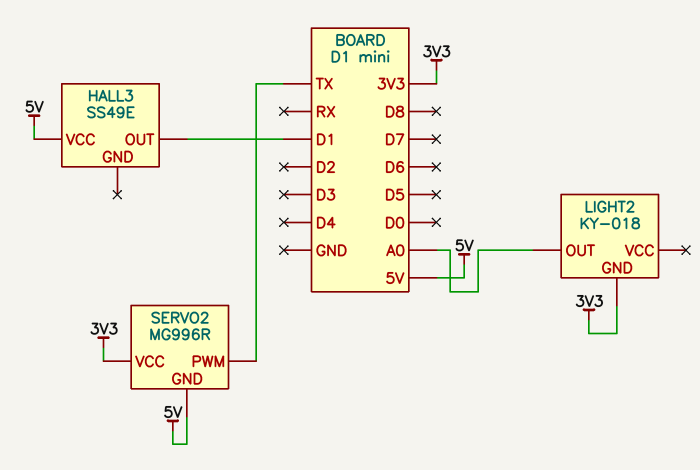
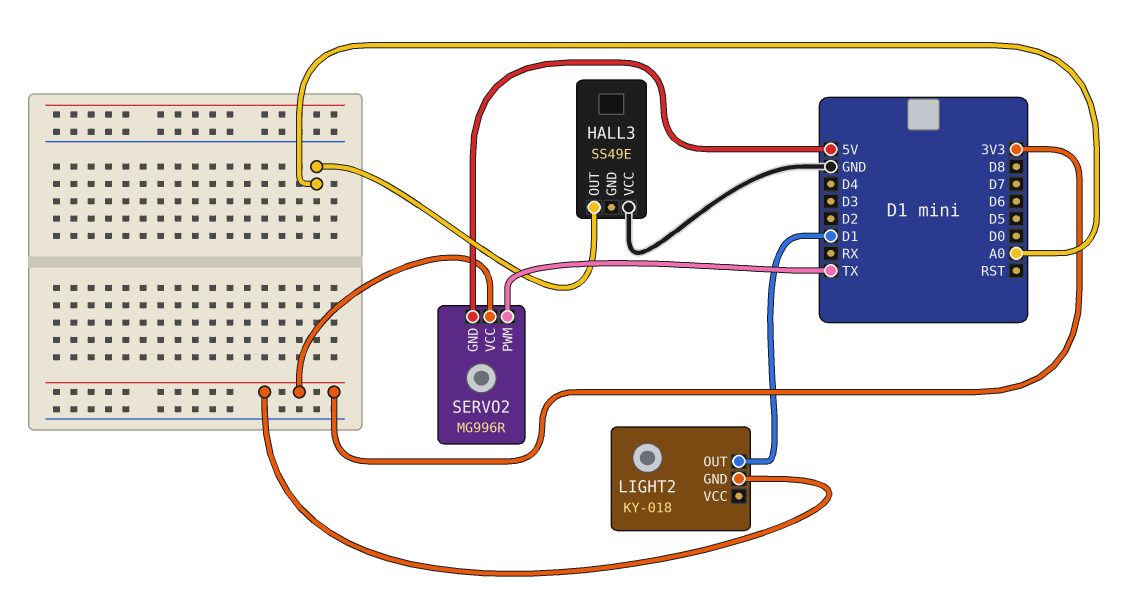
HALL3 pin OUT: D1 -> A0
HALL3 pin VCC: 5V -> GND
LIGHT2 pin OUT: A0 -> D1

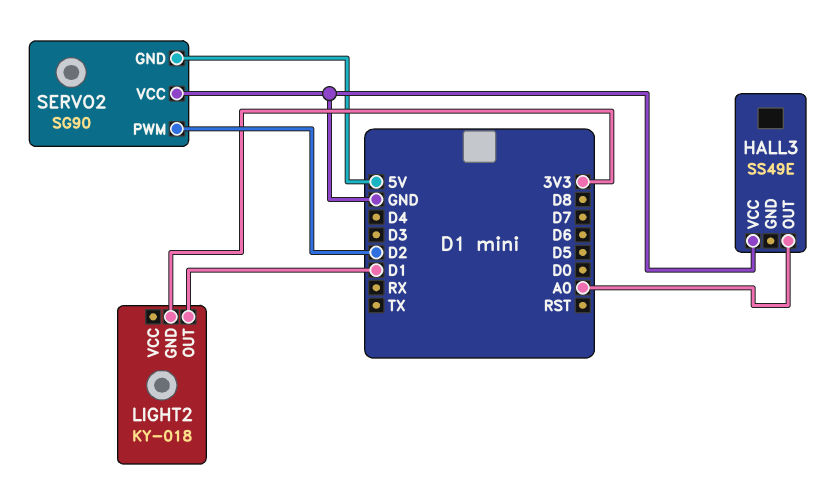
SERVO2: MG996R -> SG90
SERVO2 pin PWM: TX -> D2
SERVO2 pin VCC: 3V3 -> GND

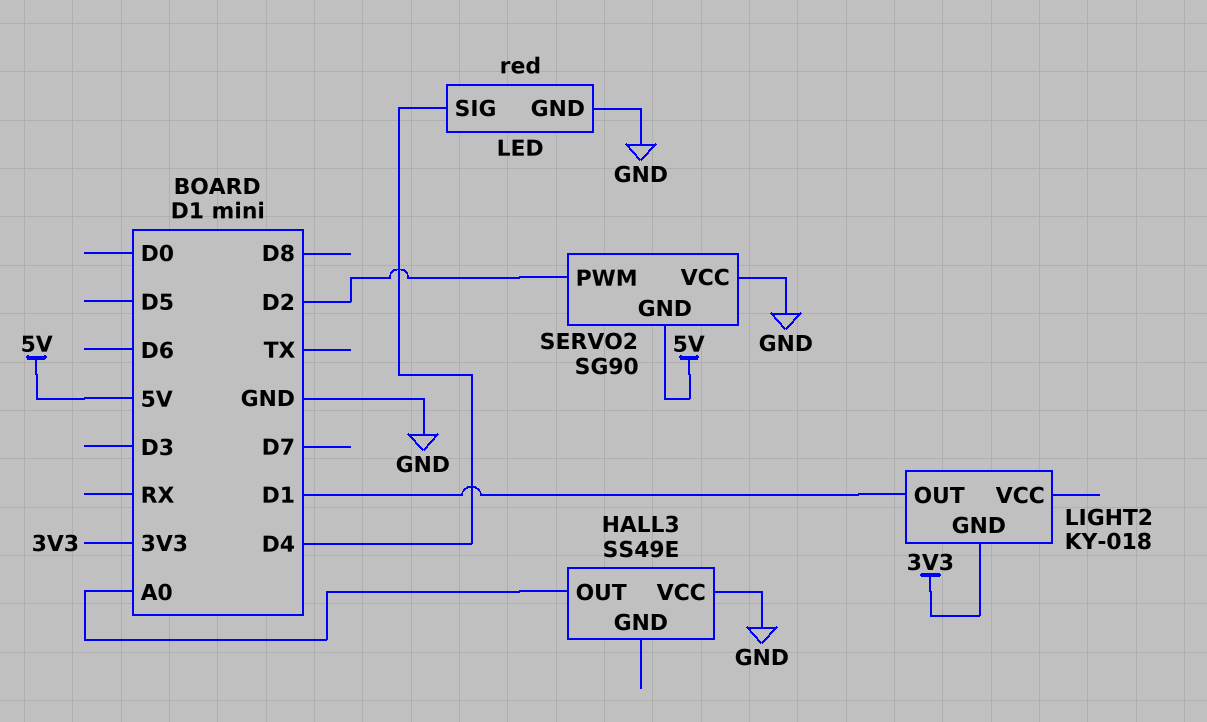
LED: none -> red
LED pin GND: none -> GND
LED pin SIG: none -> D4

